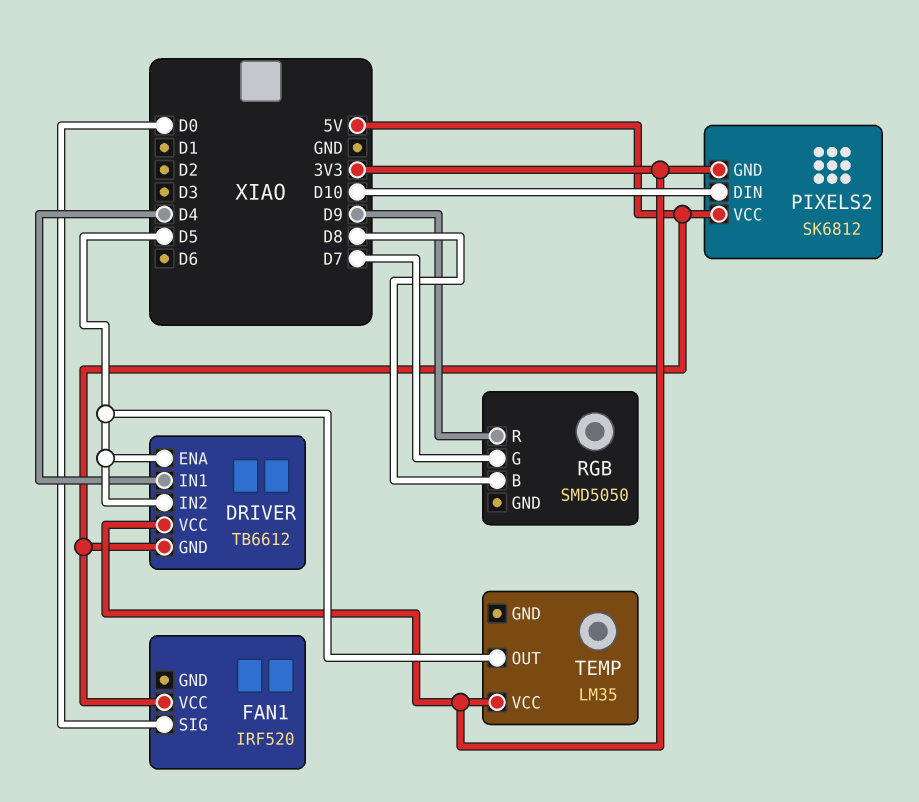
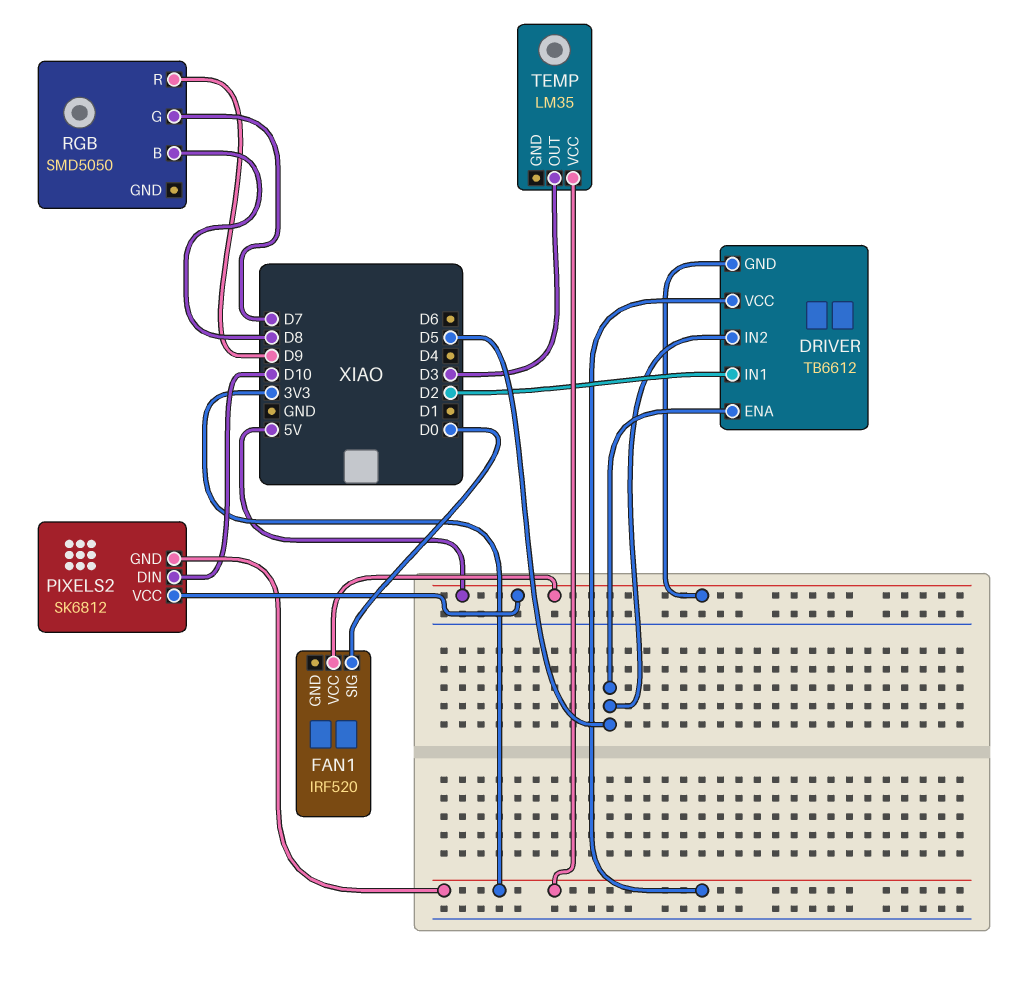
DRIVER pin IN1: D4 -> D2
TEMP pin OUT: D5 -> D3

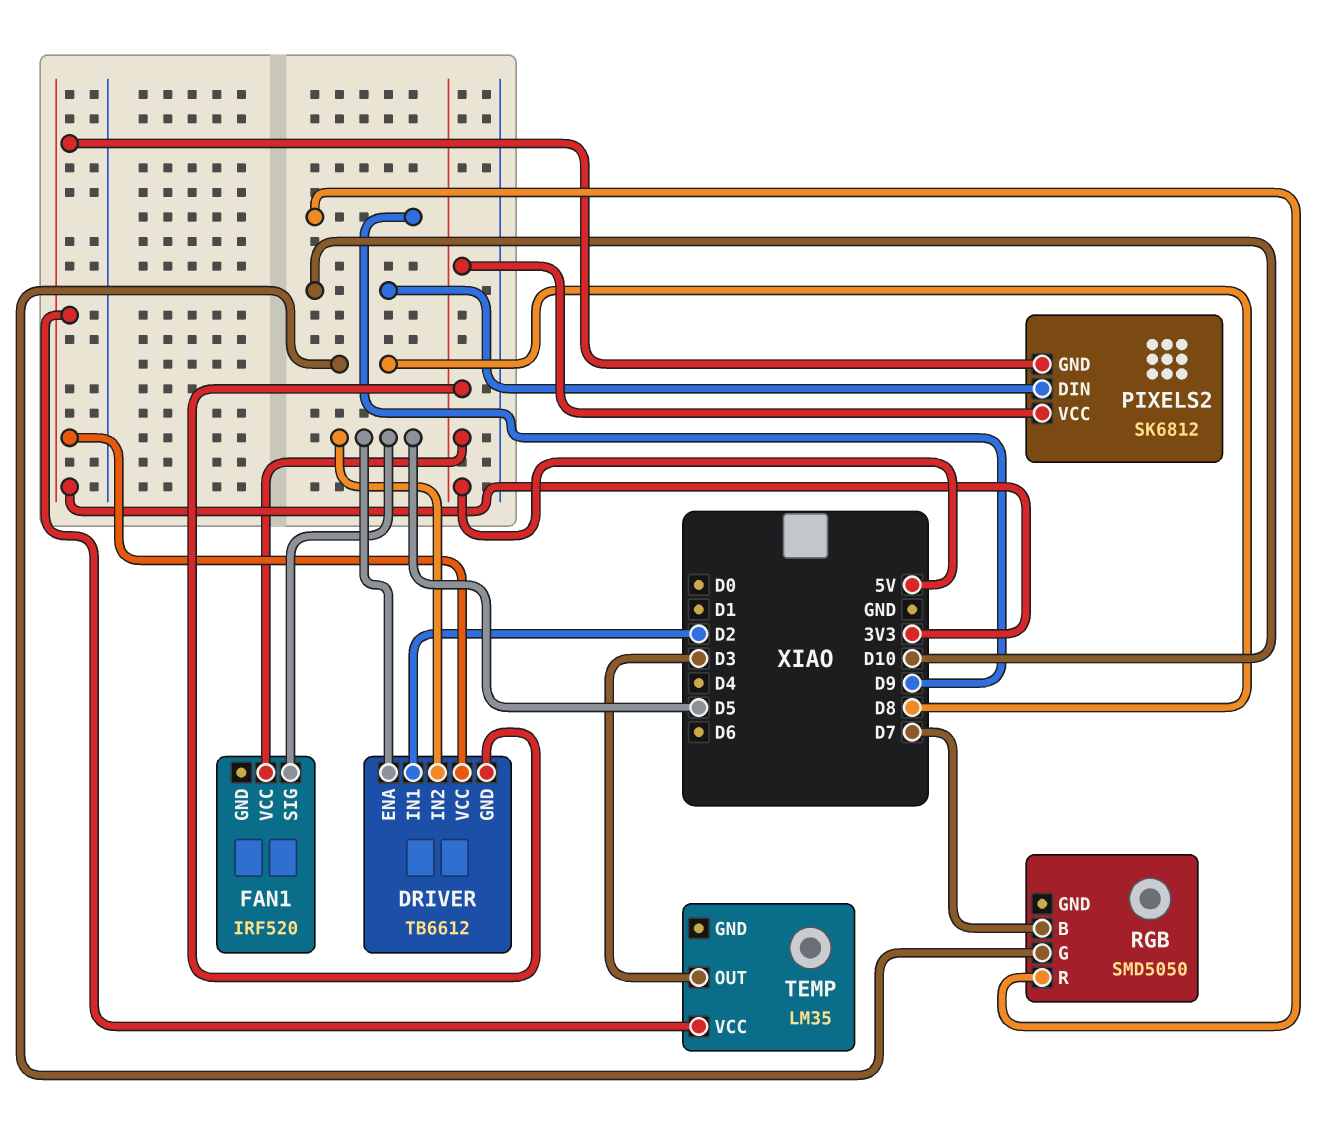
FAN1 pin SIG: D0 -> D5
RGB pin B: D8 -> D7
RGB pin G: D7 -> D8

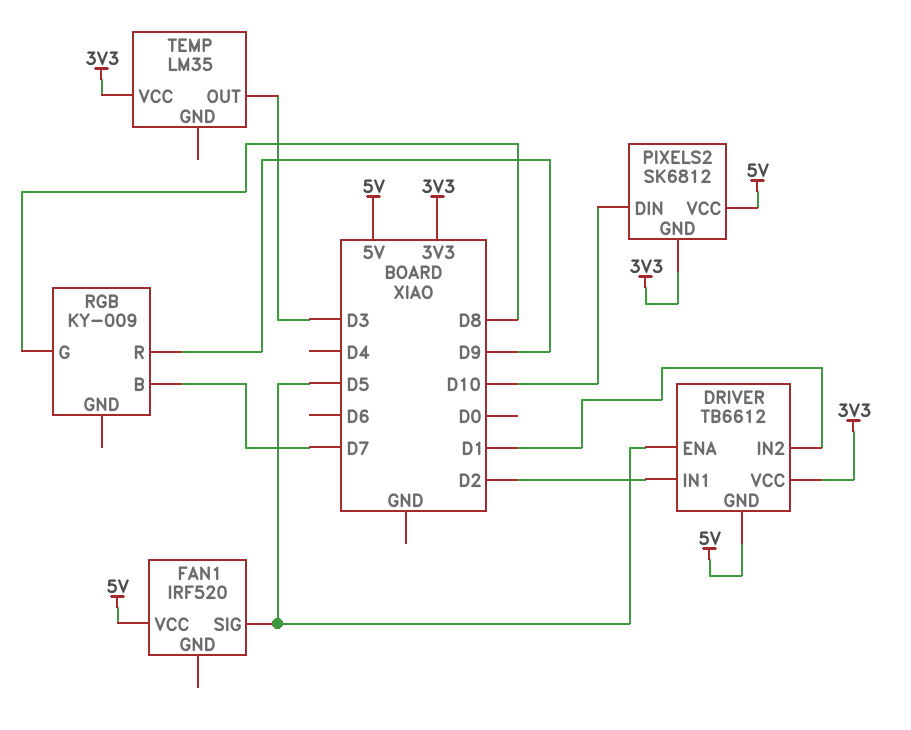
DRIVER pin IN2: D5 -> D1
RGB: SMD5050 -> KY-009

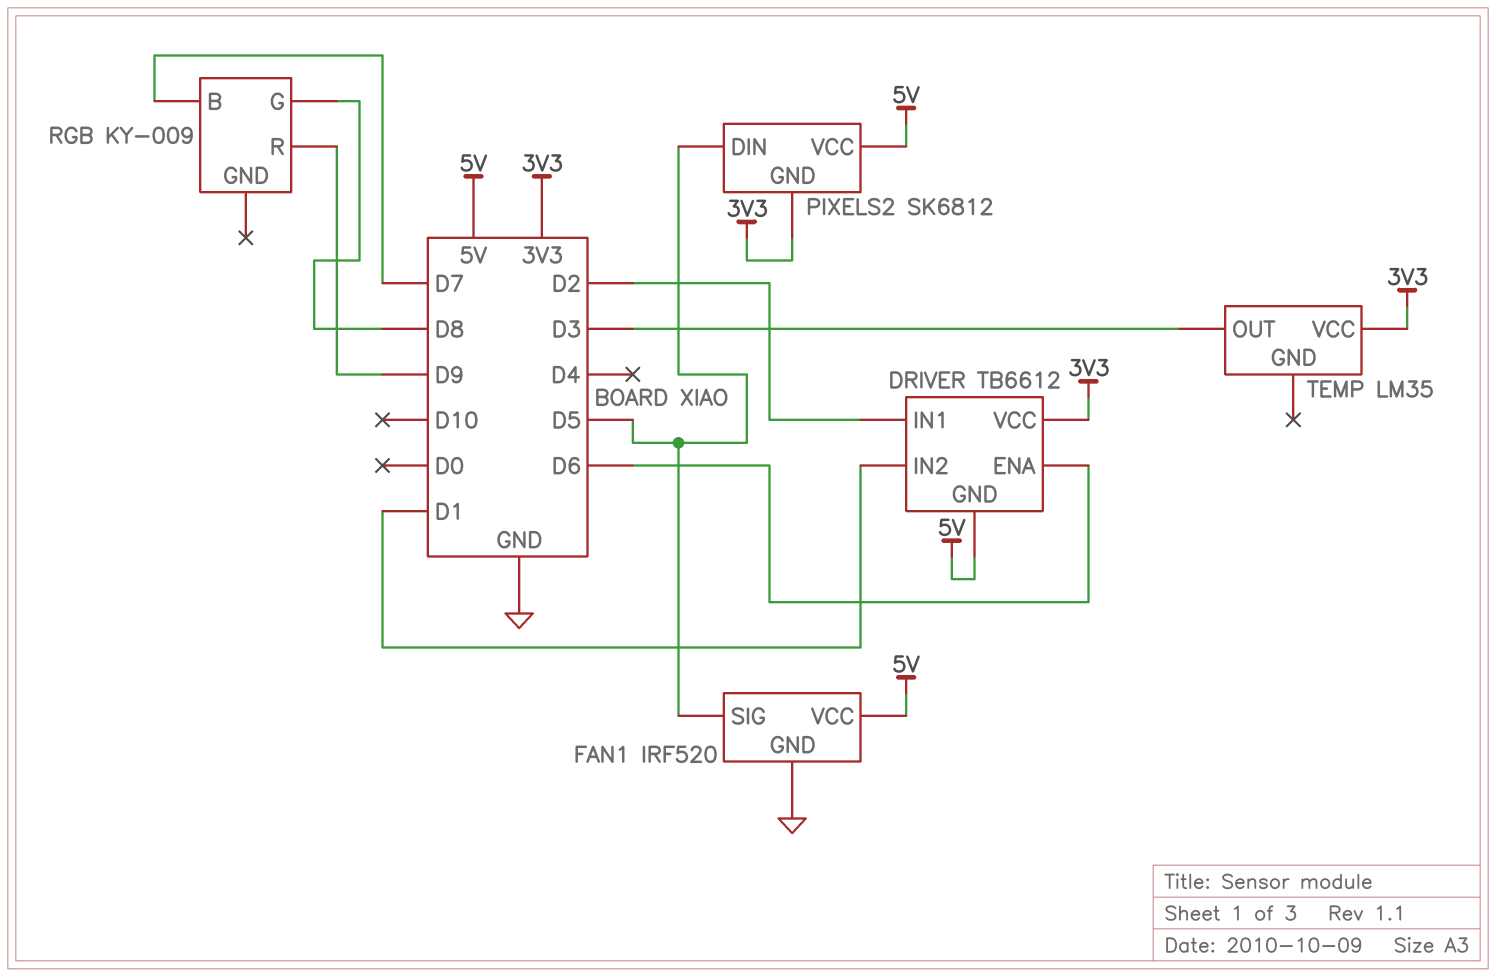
DRIVER pin ENA: D5 -> D6
FAN1 pin GND: none -> GND
PIXELS2 pin DIN: D10 -> D5

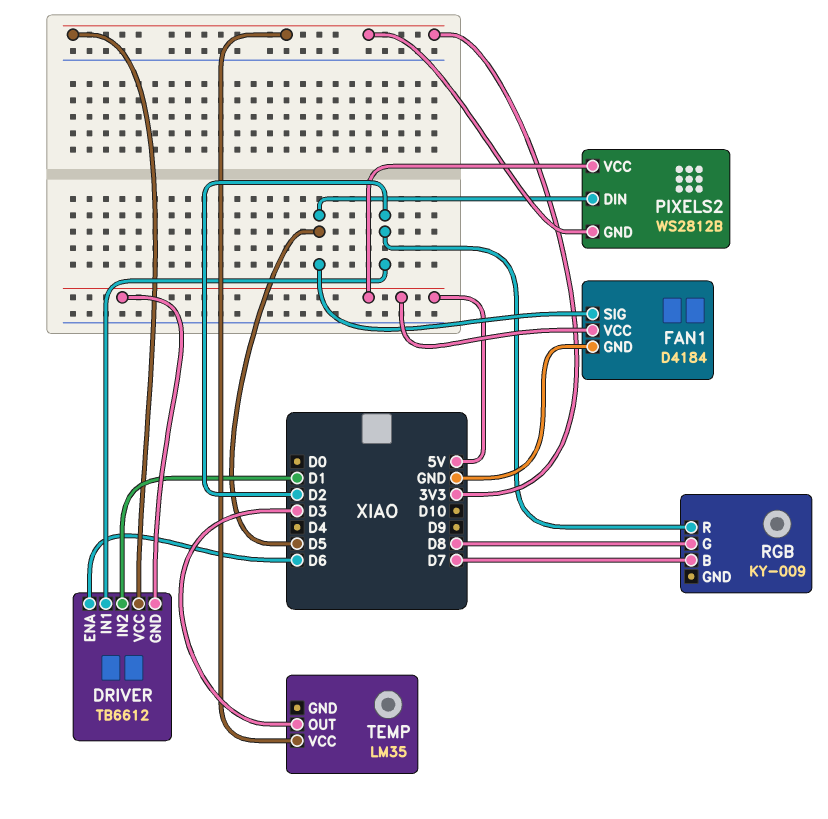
FAN1: IRF520 -> D4184
PIXELS2: SK6812 -> WS2812B
RGB pin R: D9 -> D2

